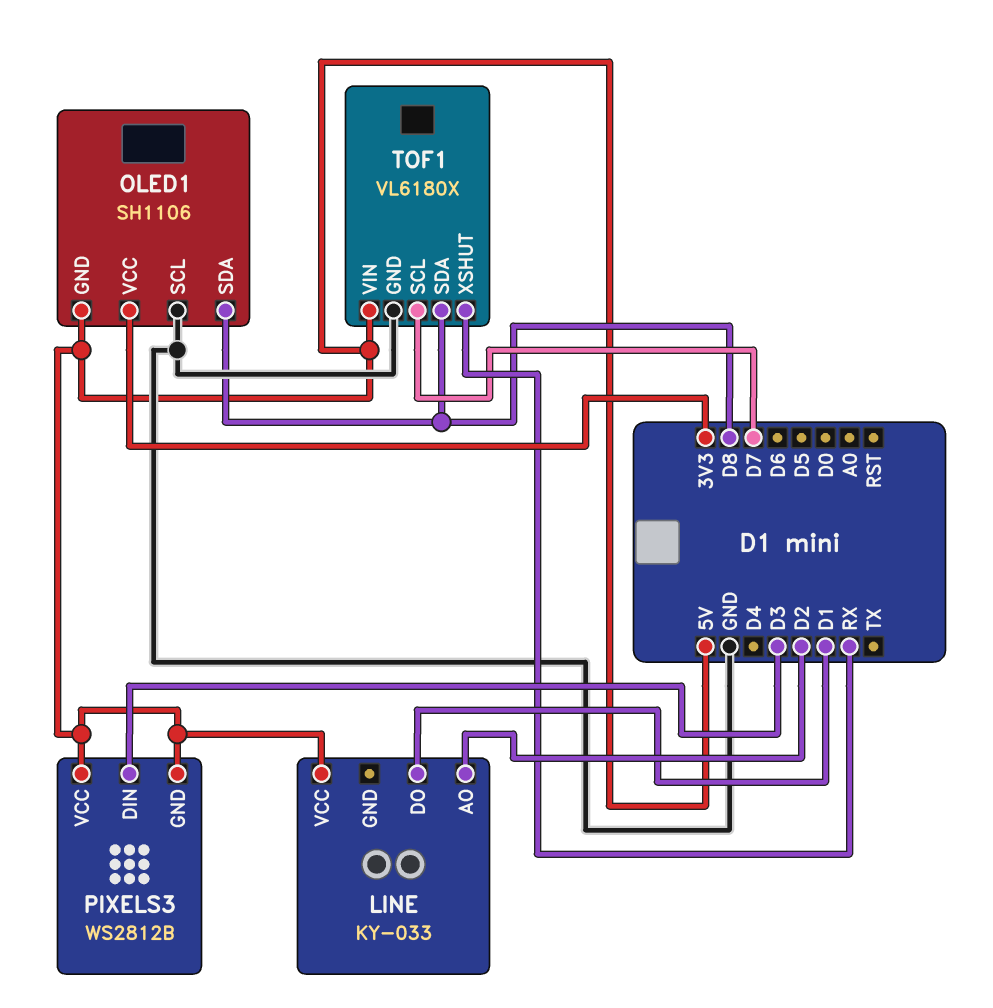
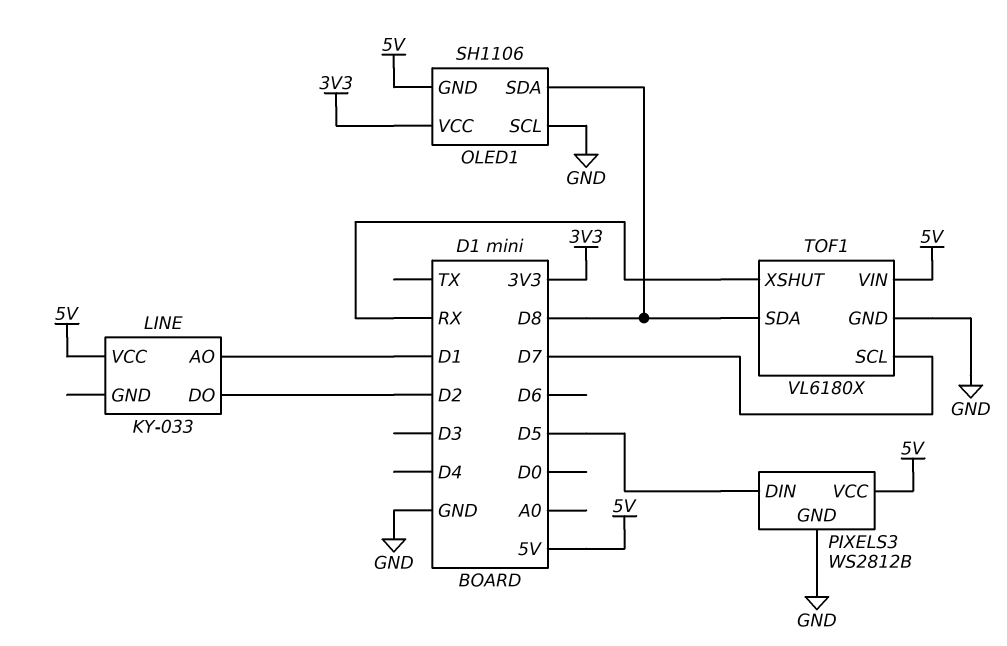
LINE pin AO: D2 -> D1
LINE pin DO: D1 -> D2
PIXELS3 pin DIN: D3 -> D5
PIXELS3 pin GND: 5V -> GND

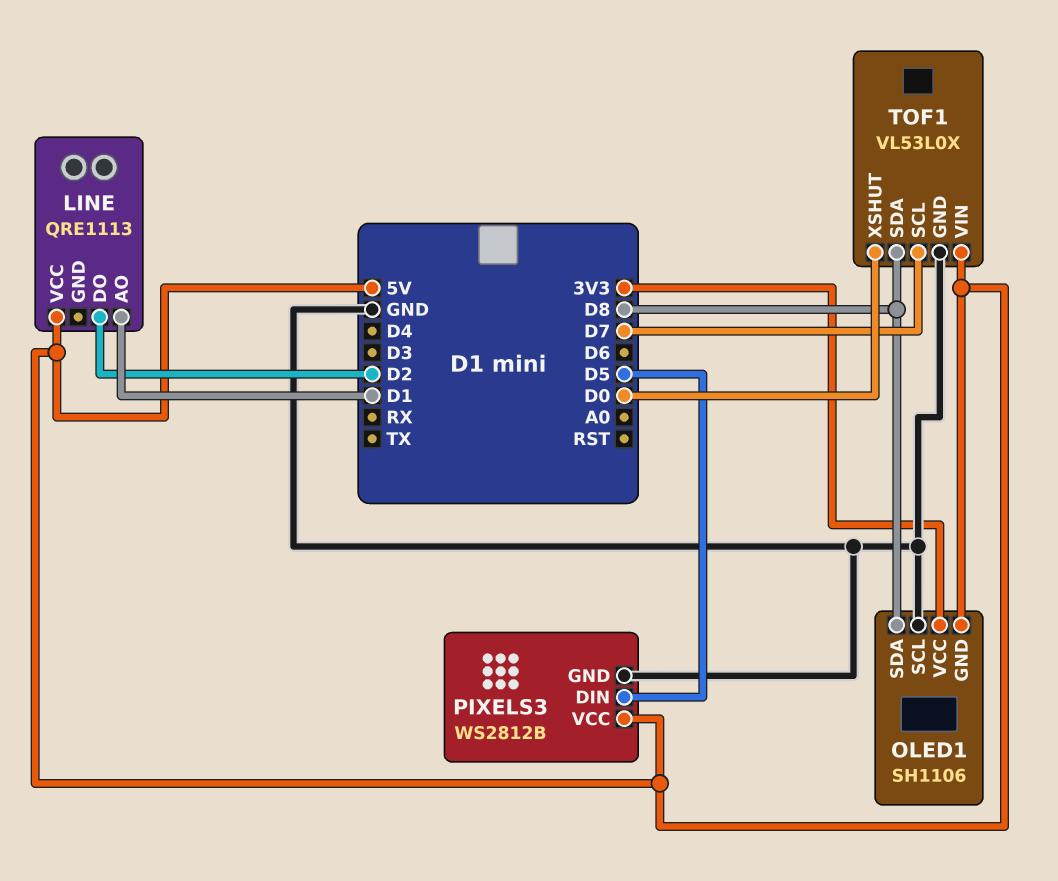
LINE: KY-033 -> QRE1113
TOF1: VL6180X -> VL53L0X
TOF1 pin XSHUT: RX -> D0

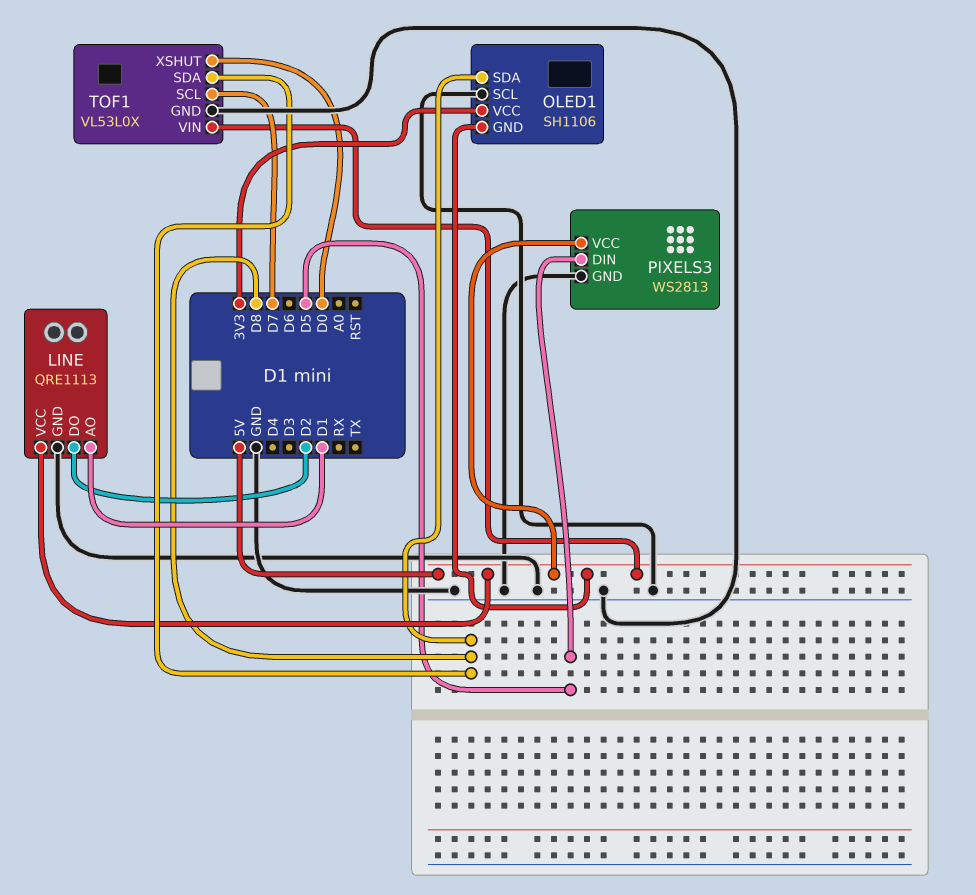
LINE pin GND: none -> GND
PIXELS3: WS2812B -> WS2813

